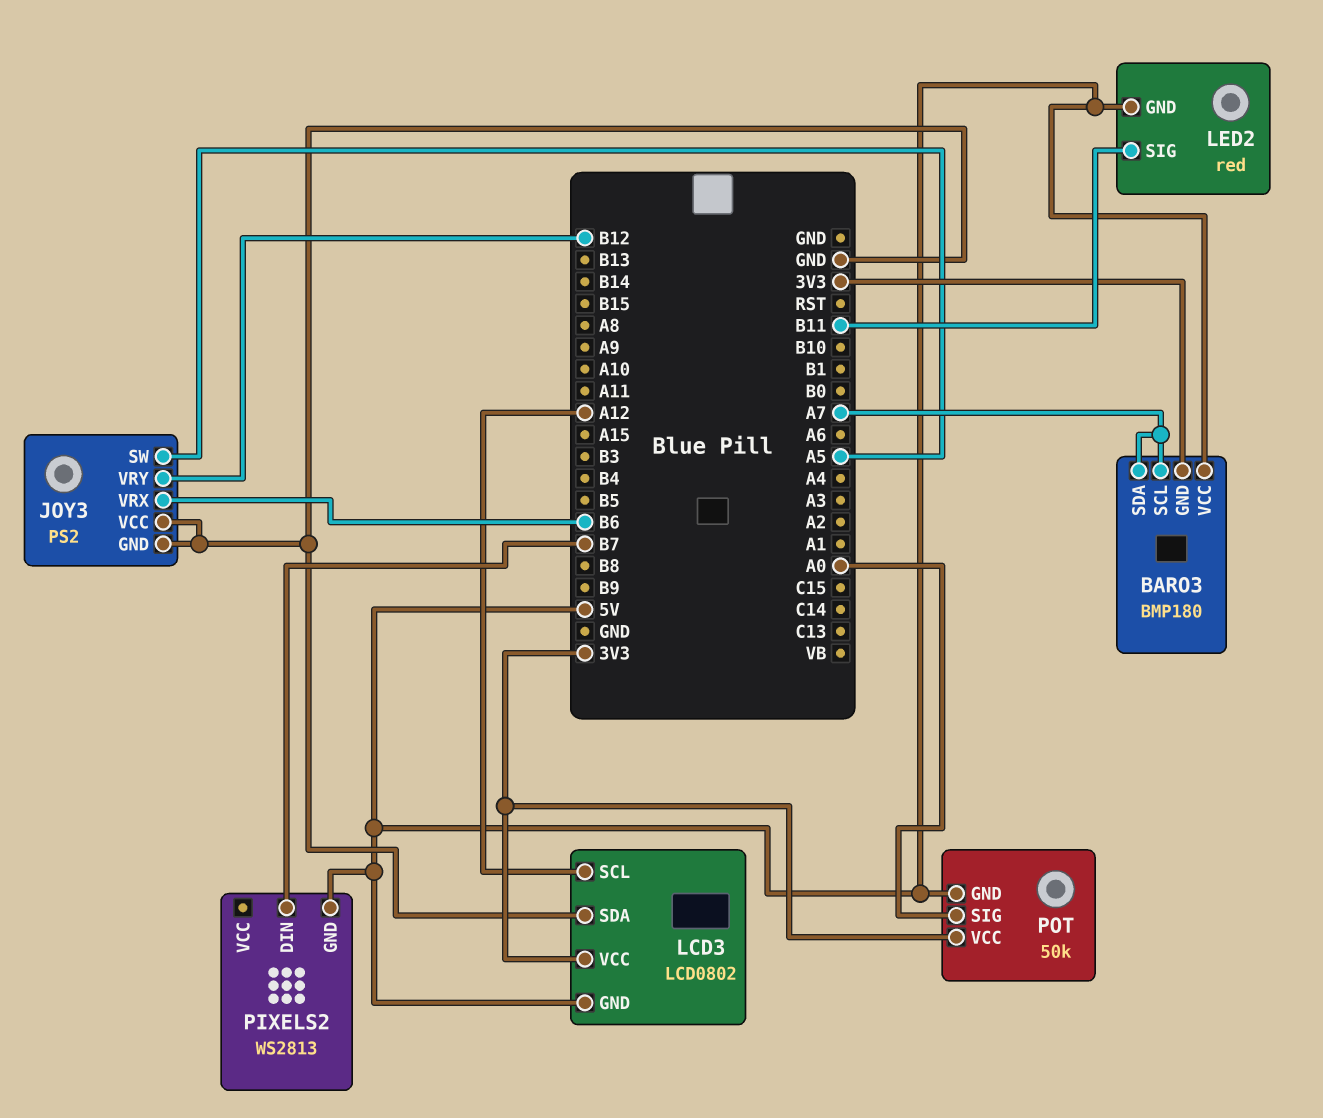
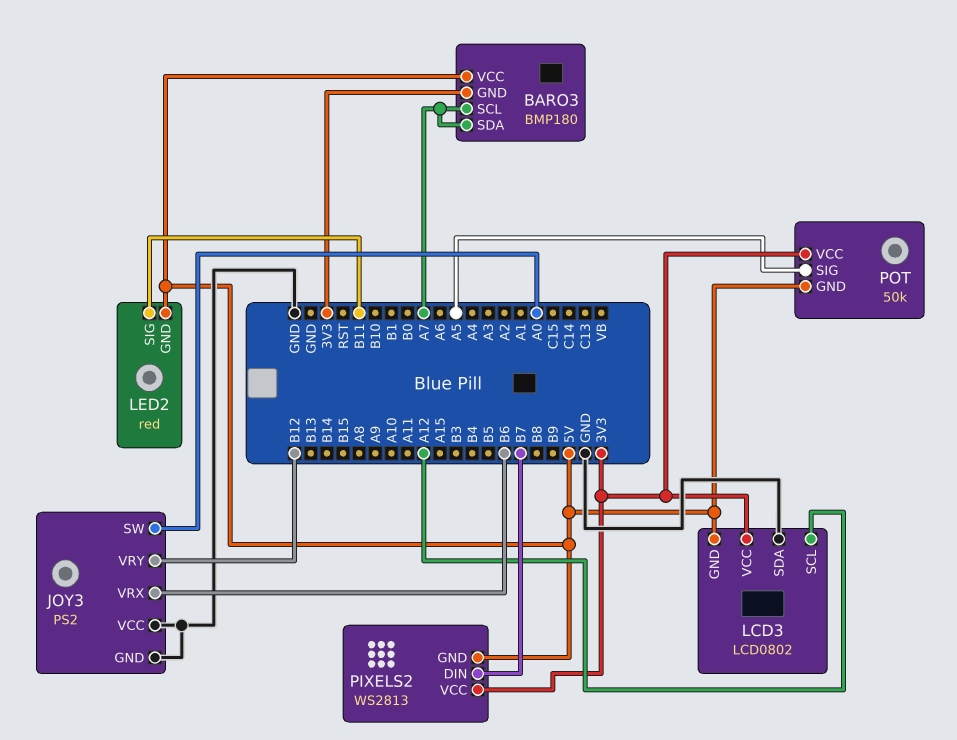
JOY3 pin SW: A5 -> A0
PIXELS2 pin VCC: none -> 3V3
POT pin SIG: A0 -> A5

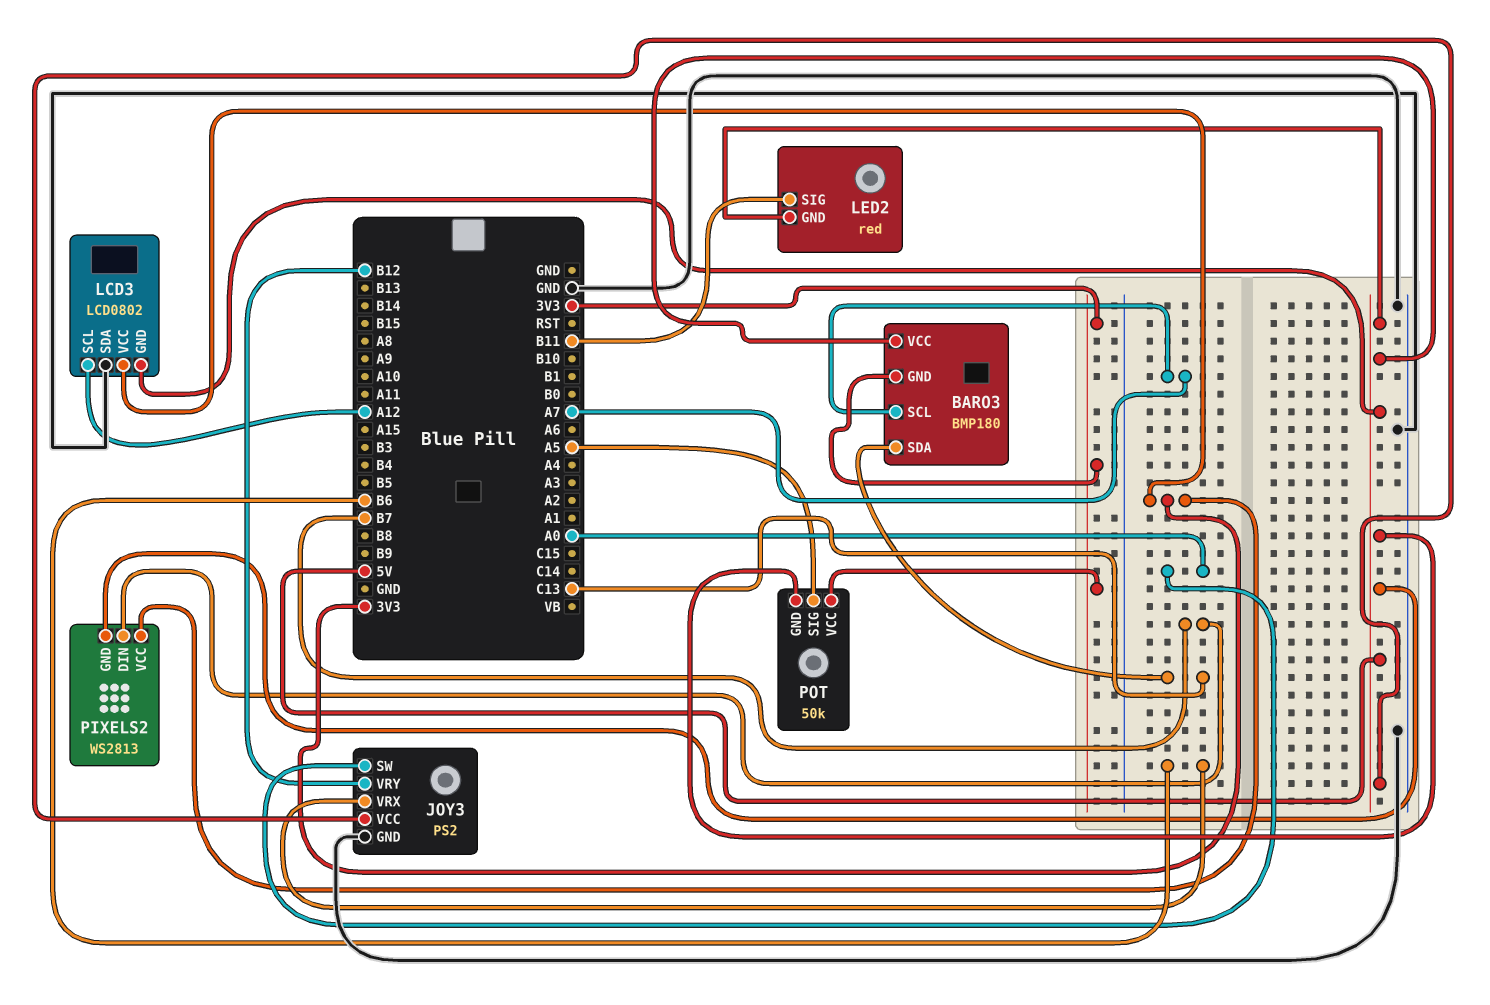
BARO3 pin SDA: A7 -> C13
JOY3 pin VCC: GND -> 5V

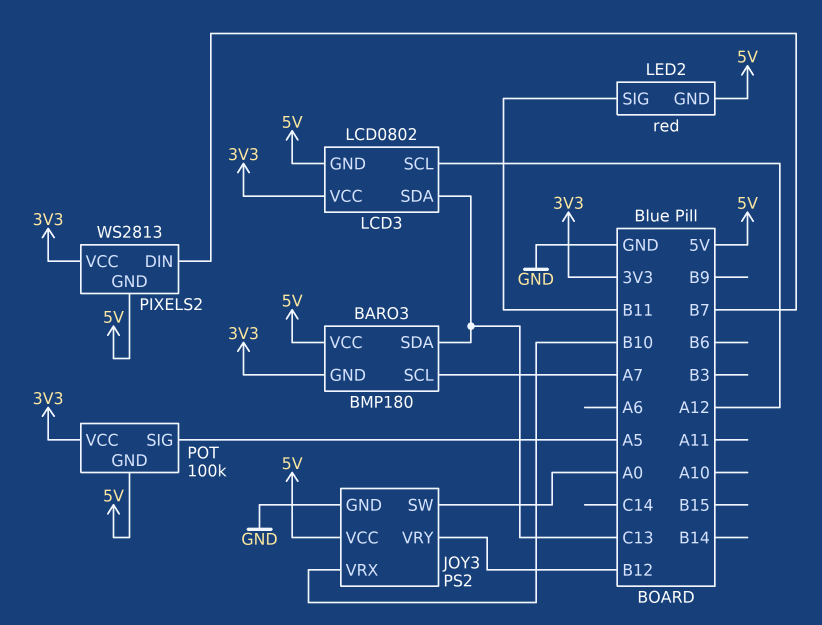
JOY3 pin VRX: B6 -> B10
LCD3 pin SDA: GND -> C13
POT: 50k -> 100k

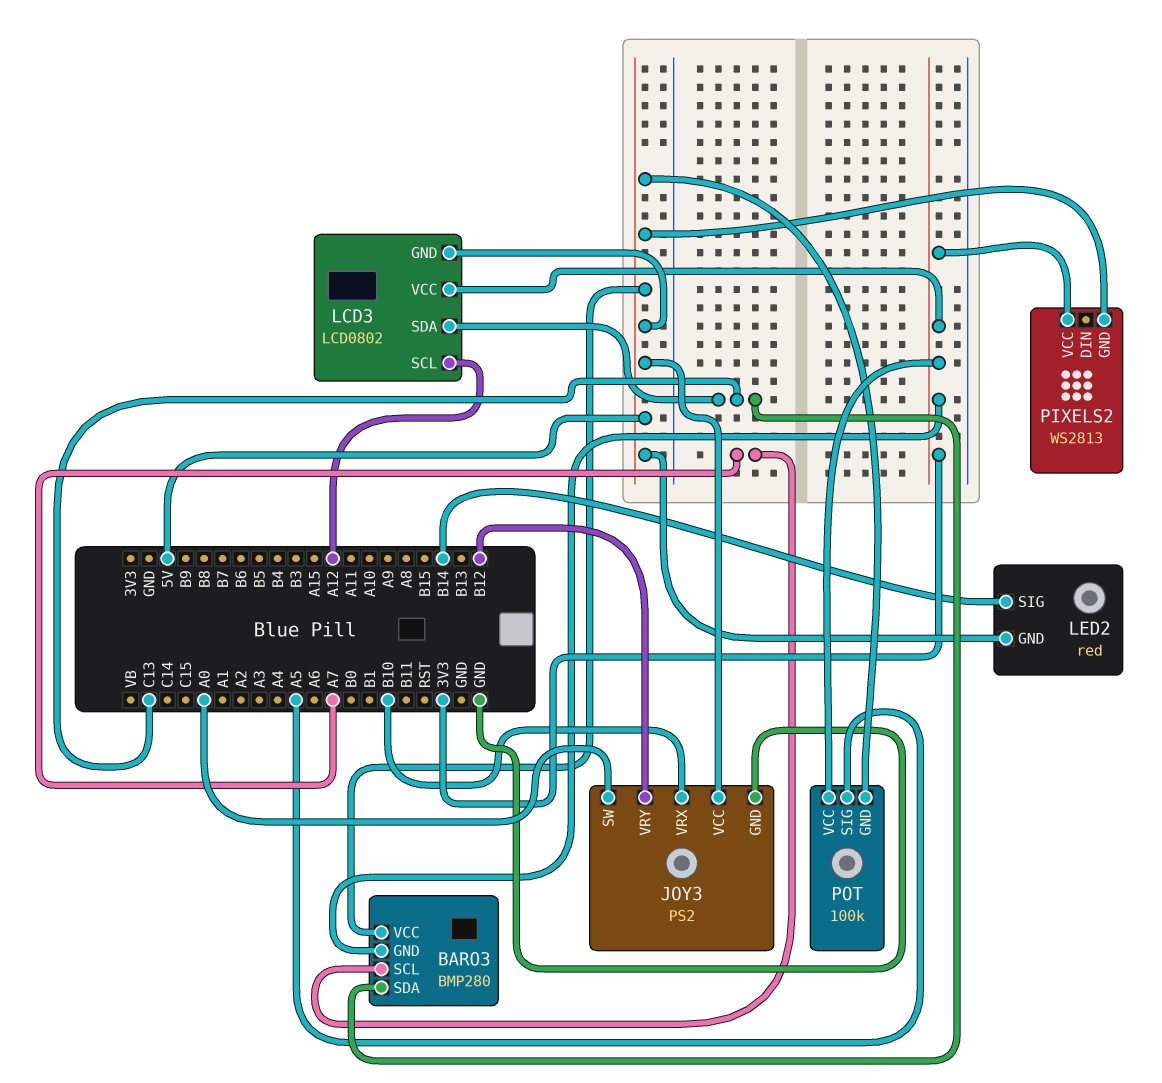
BARO3: BMP180 -> BMP280
LED2 pin SIG: B11 -> B14
PIXELS2 pin DIN: B7 -> none

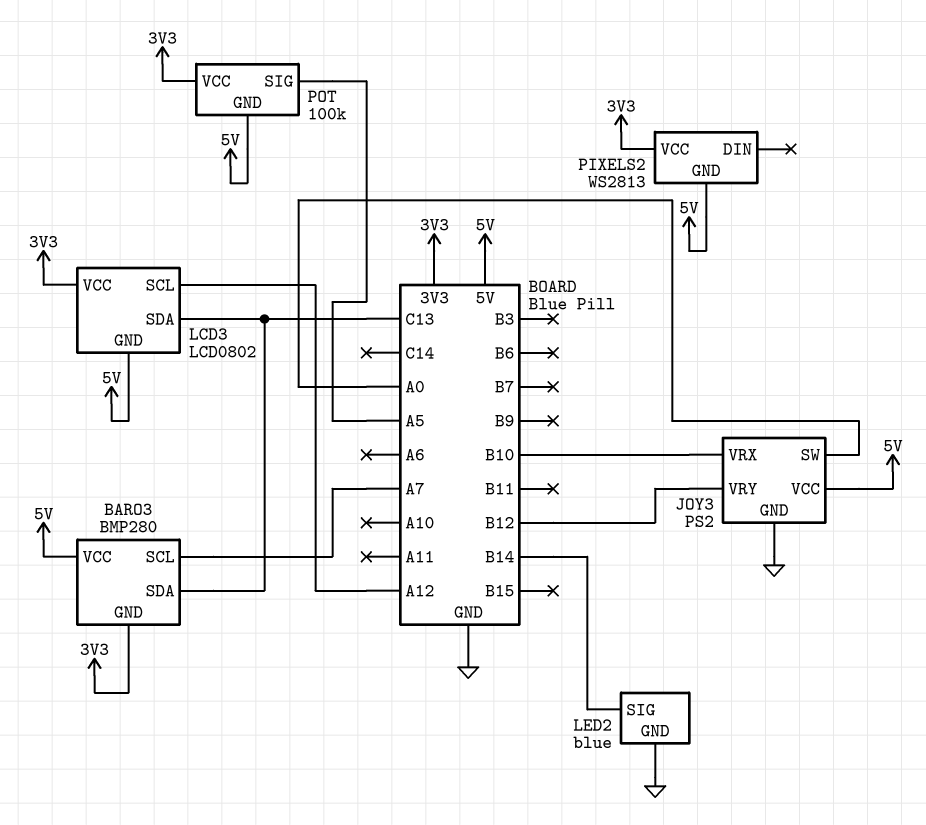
LED2: red -> blue
LED2 pin GND: 5V -> GND

